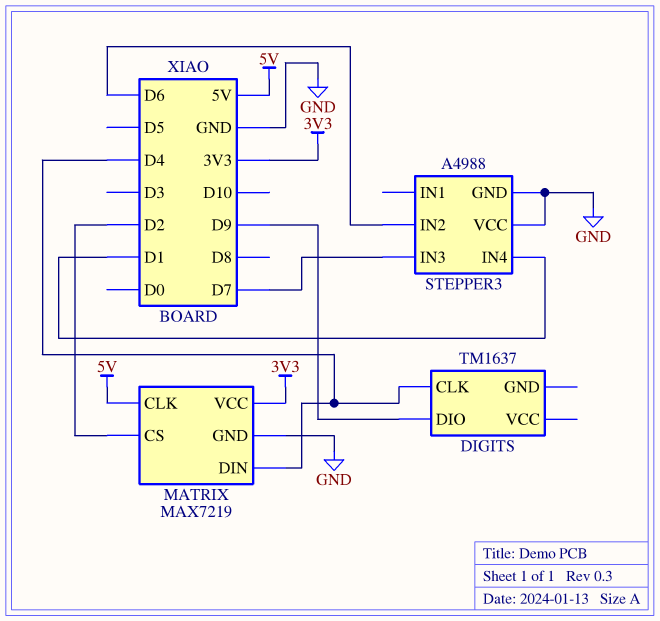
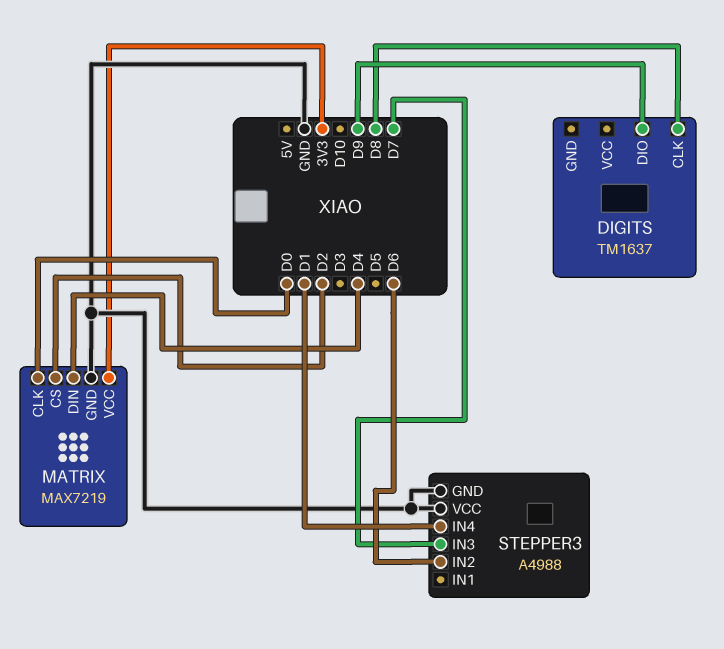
DIGITS pin CLK: D4 -> D8
MATRIX pin CLK: 5V -> D0

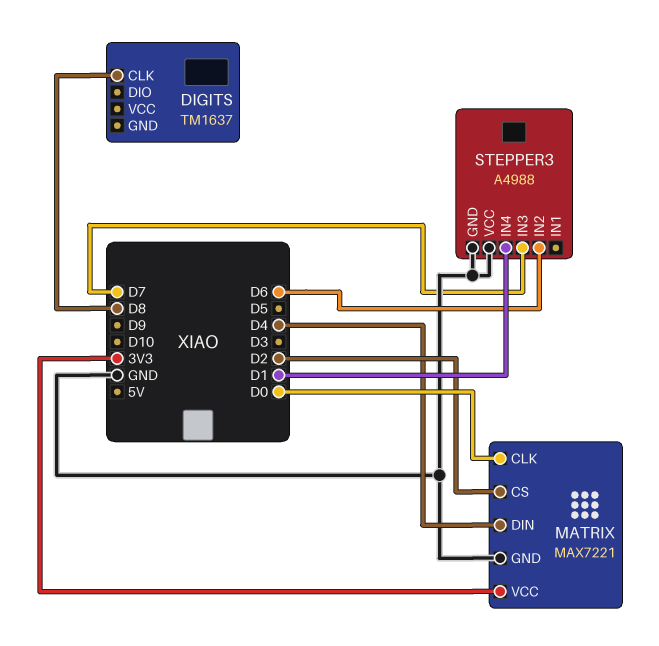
DIGITS pin DIO: D9 -> none
MATRIX: MAX7219 -> MAX7221

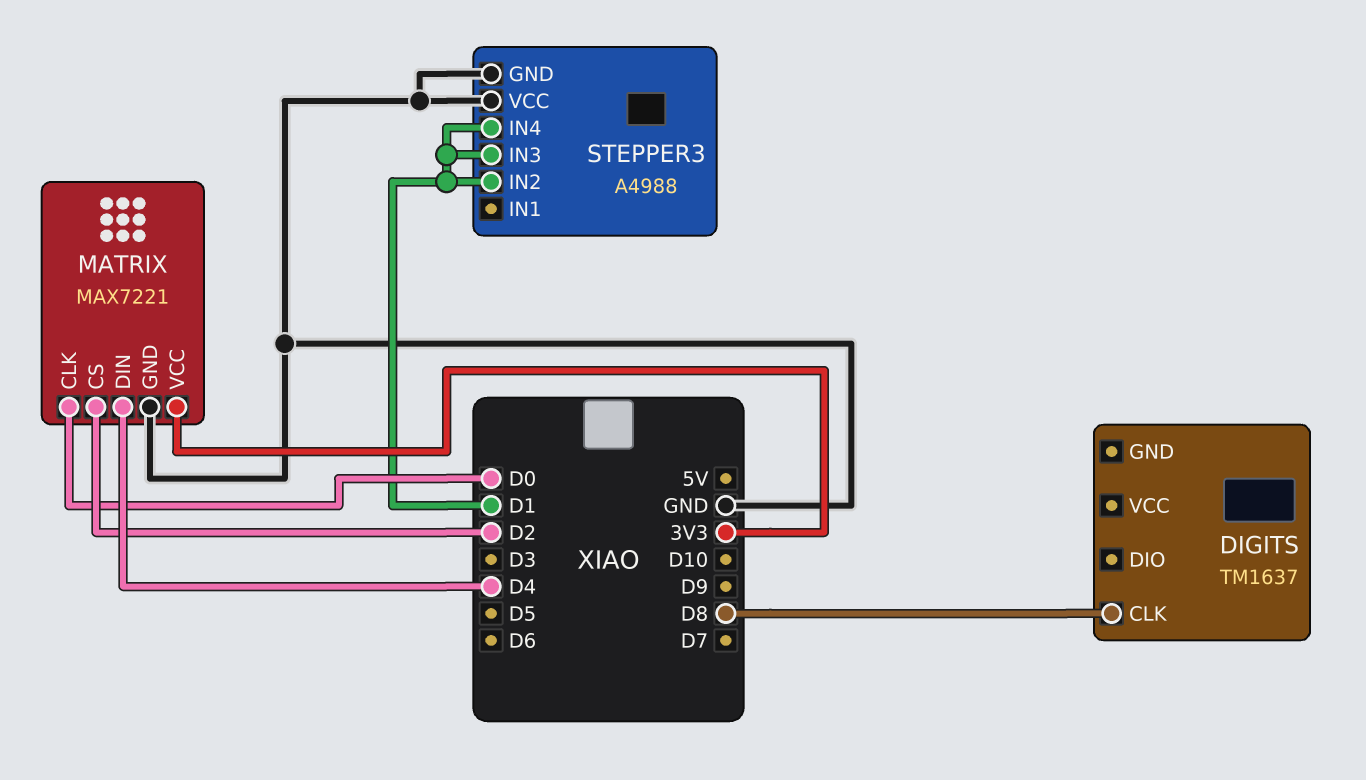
STEPPER3 pin IN2: D6 -> D1
STEPPER3 pin IN3: D7 -> D1

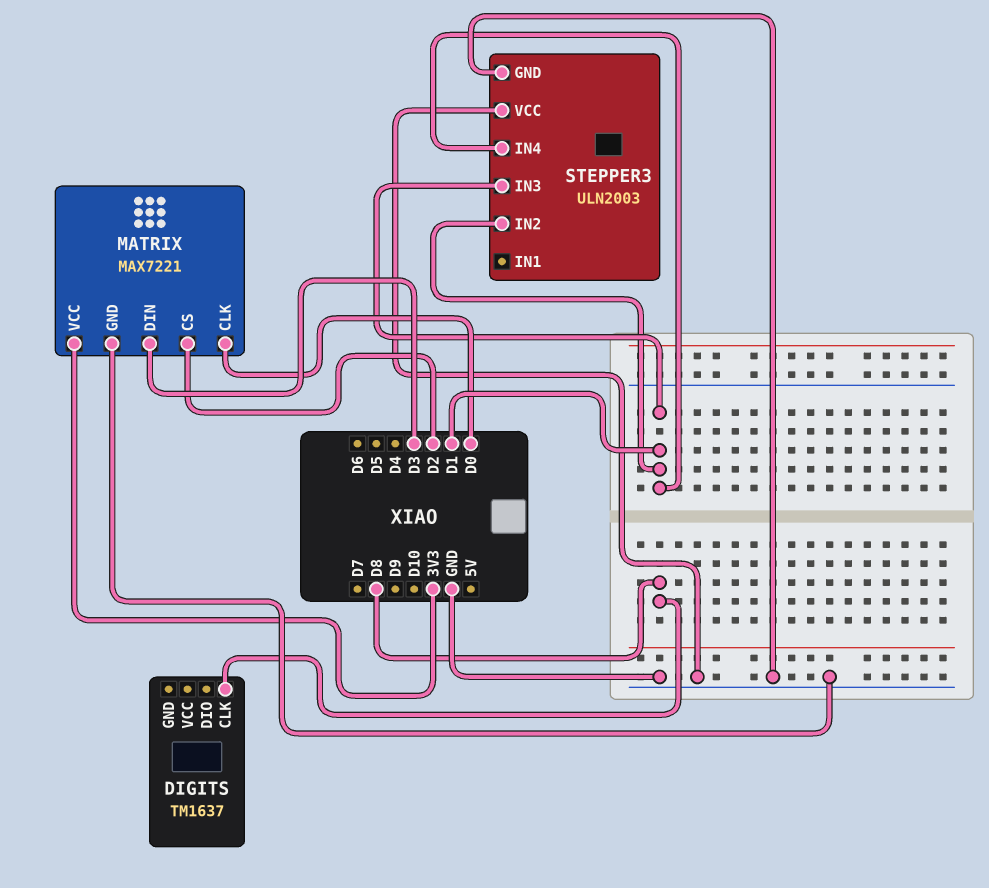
MATRIX pin DIN: D4 -> D3
STEPPER3: A4988 -> ULN2003

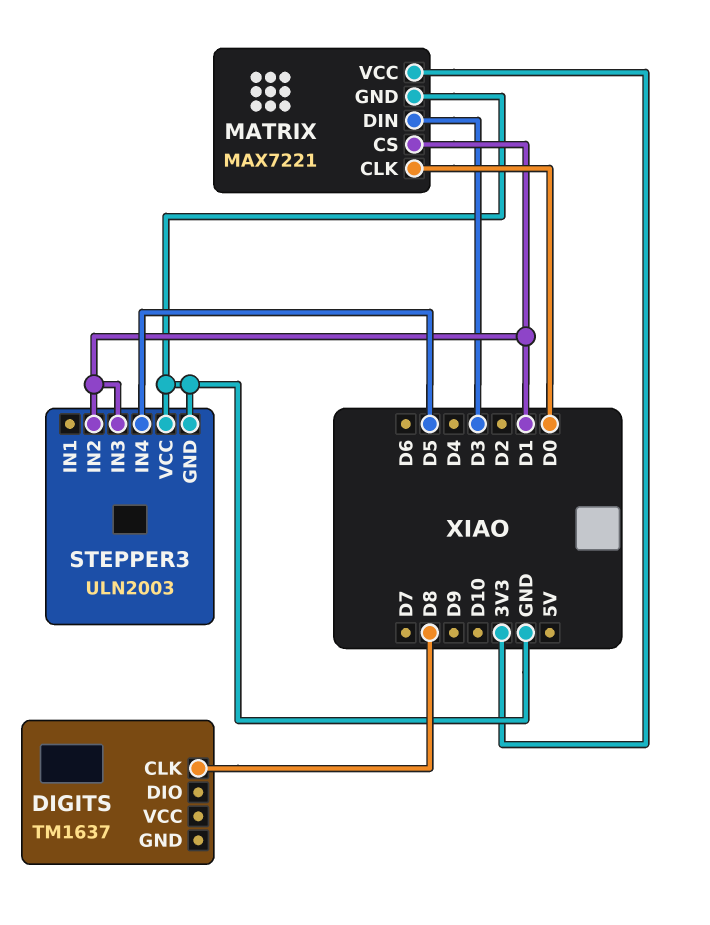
MATRIX pin CS: D2 -> D1
STEPPER3 pin IN4: D1 -> D5

